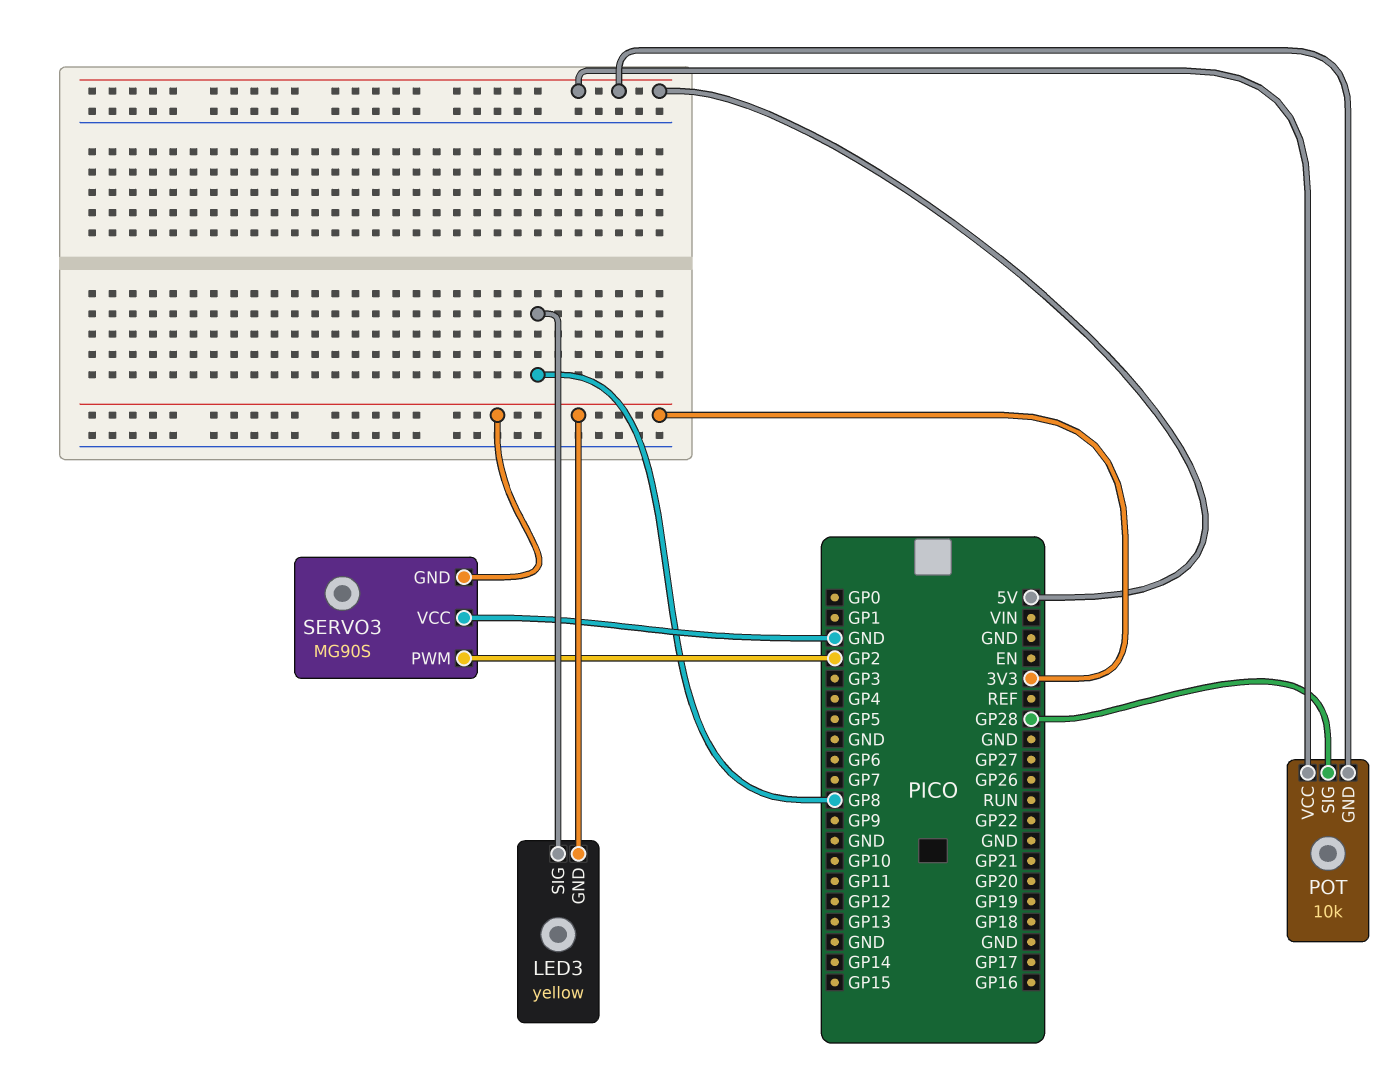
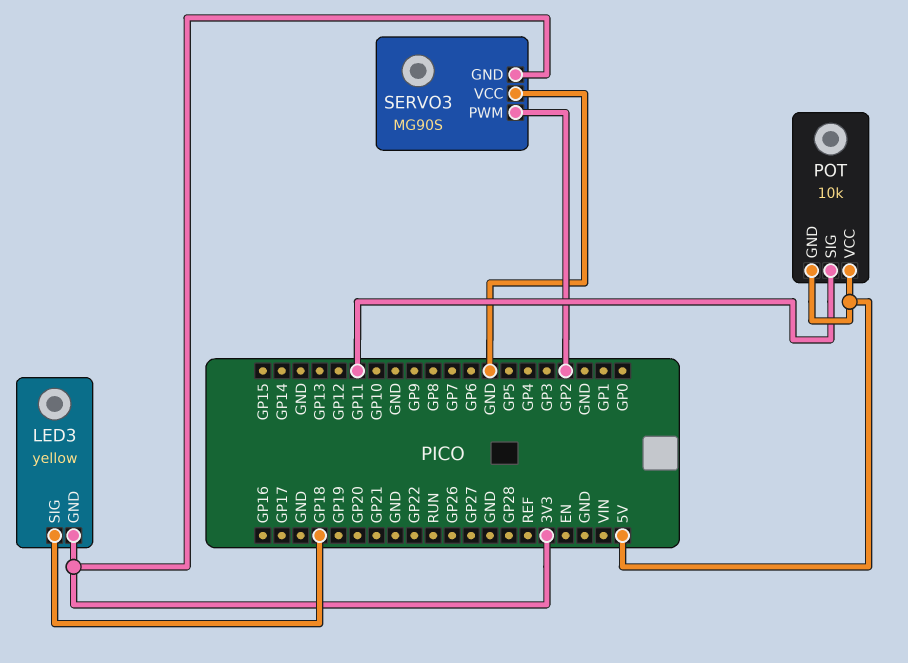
LED3 pin SIG: GP8 -> GP18
POT pin SIG: GP28 -> GP11

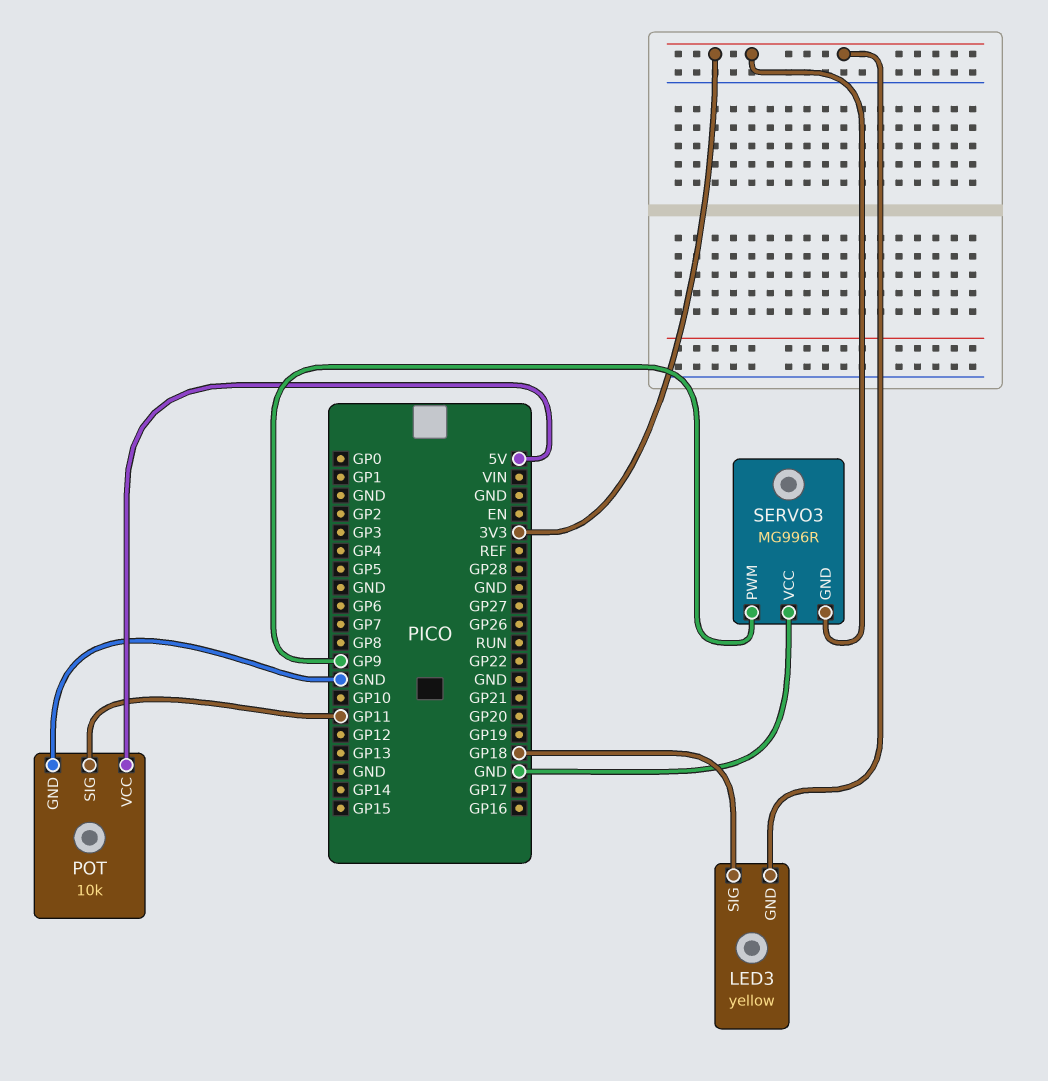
POT pin GND: 5V -> GND
SERVO3: MG90S -> MG996R
SERVO3 pin PWM: GP2 -> GP9

